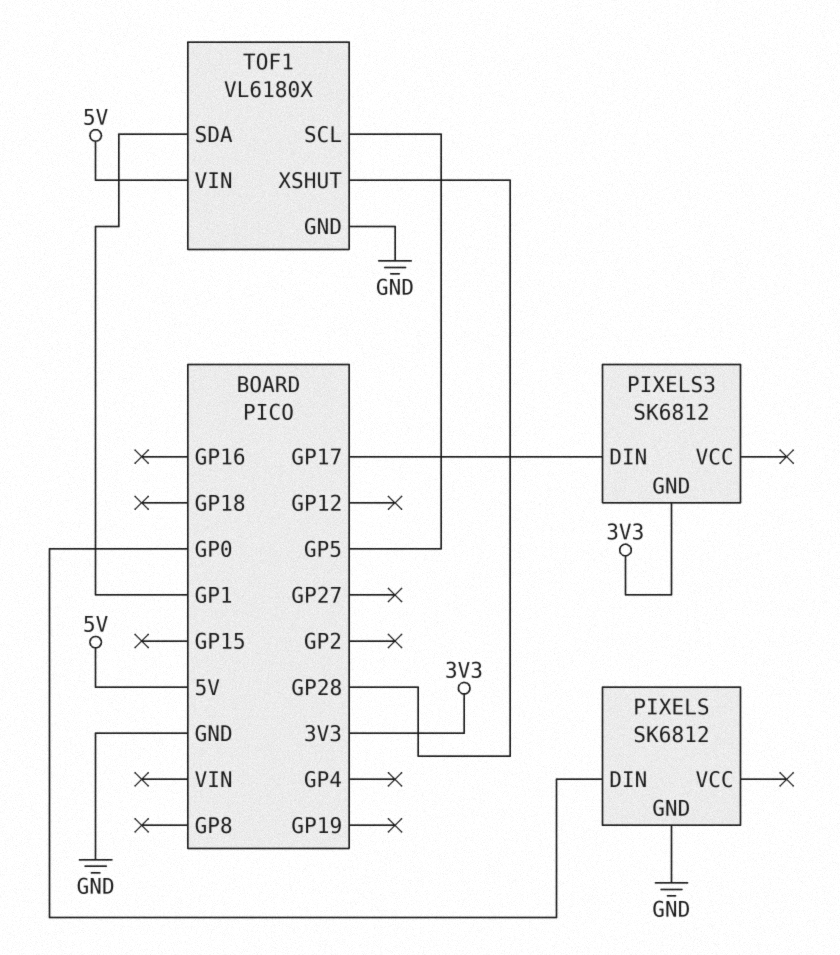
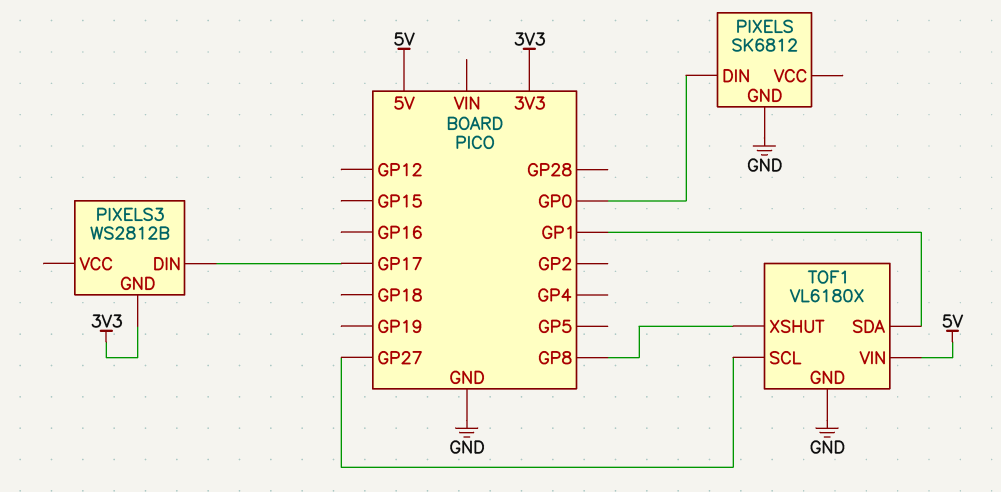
PIXELS3: SK6812 -> WS2812B
TOF1 pin SCL: GP5 -> GP27
TOF1 pin XSHUT: GP28 -> GP8

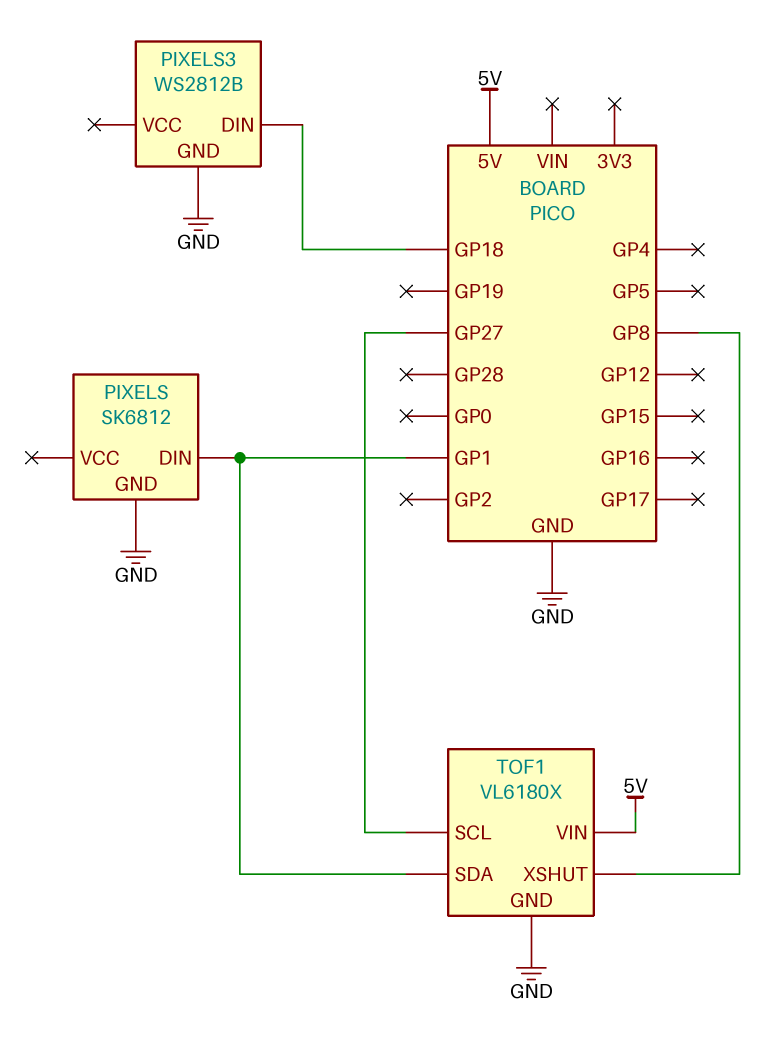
PIXELS pin DIN: GP0 -> GP1
PIXELS3 pin DIN: GP17 -> GP18
PIXELS3 pin GND: 3V3 -> GND

